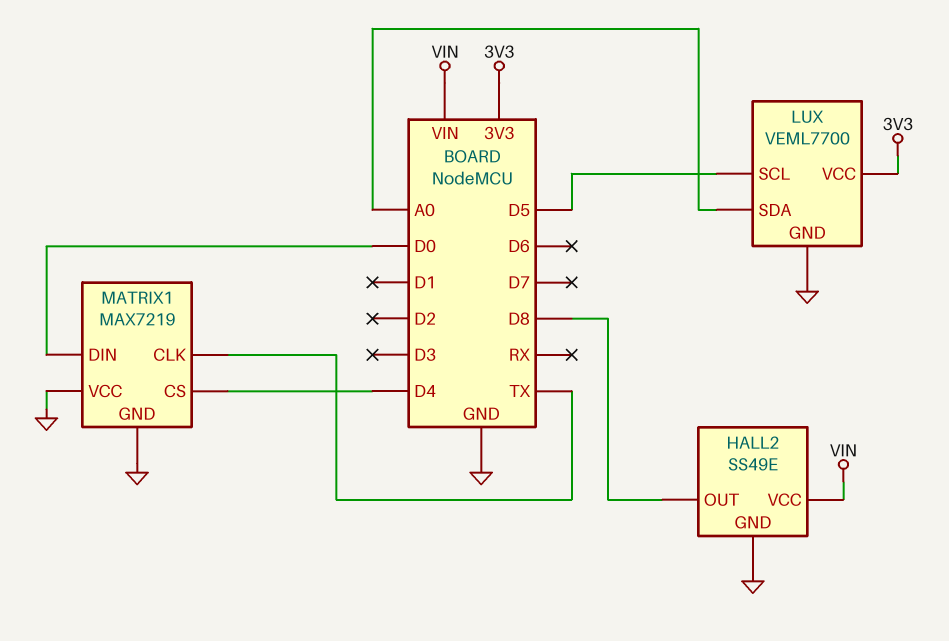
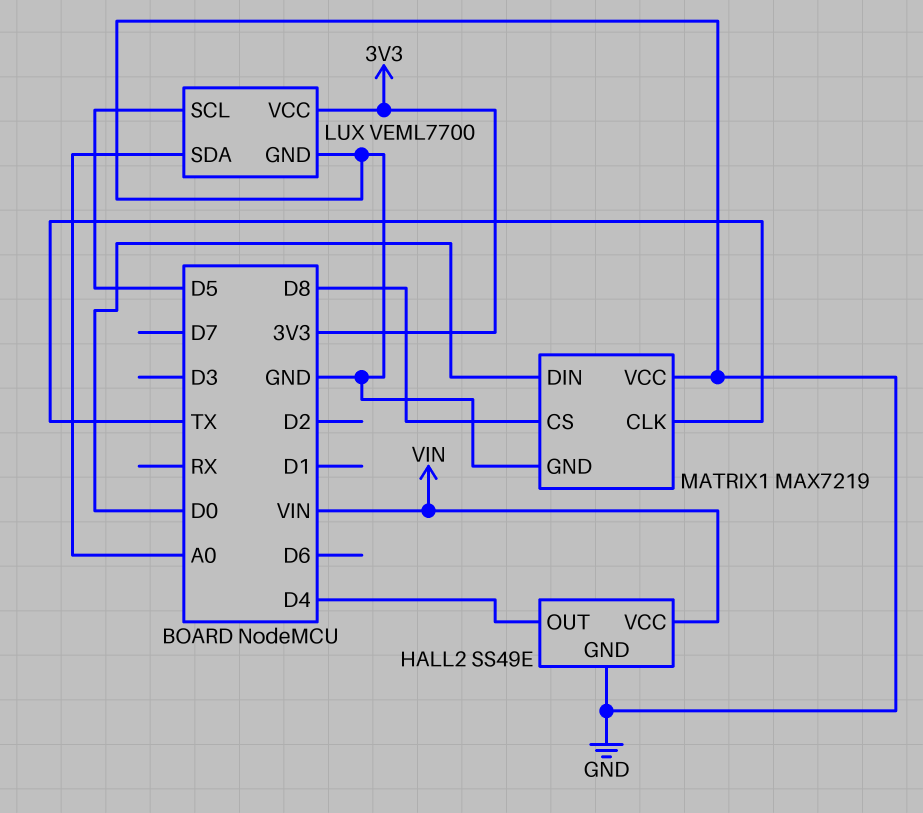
HALL2 pin OUT: D8 -> D4
MATRIX1 pin CS: D4 -> D8

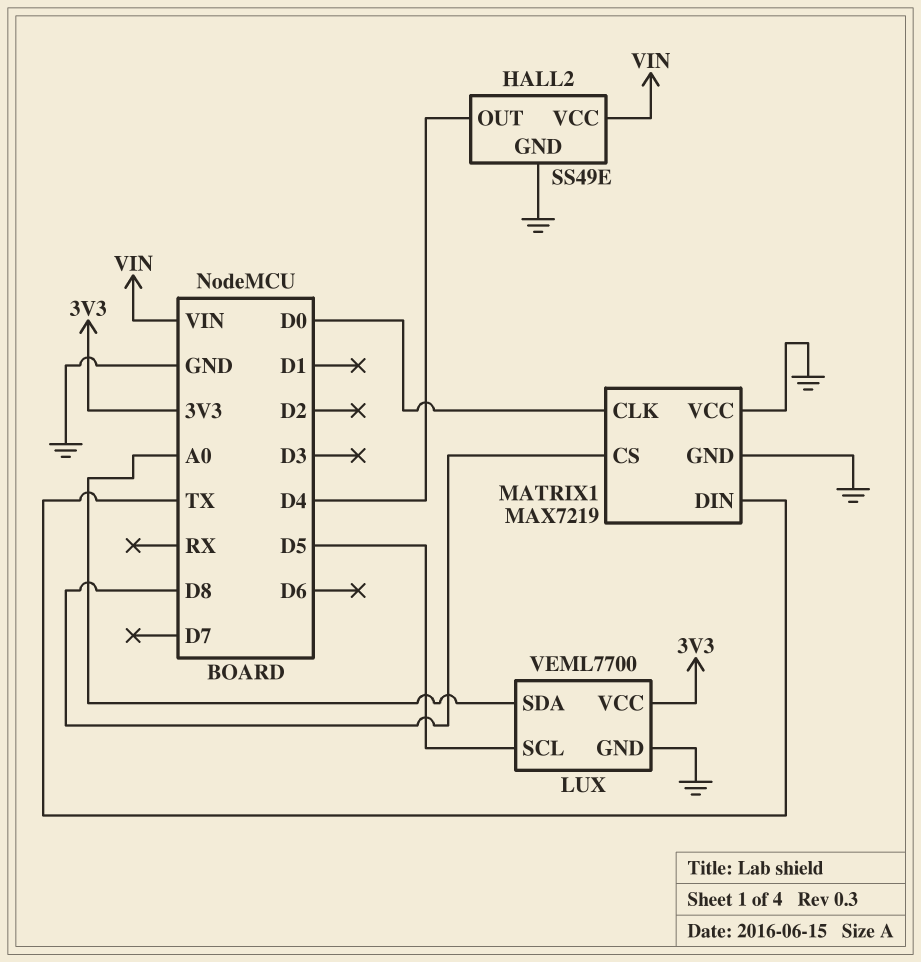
MATRIX1 pin CLK: TX -> D0
MATRIX1 pin DIN: D0 -> TX

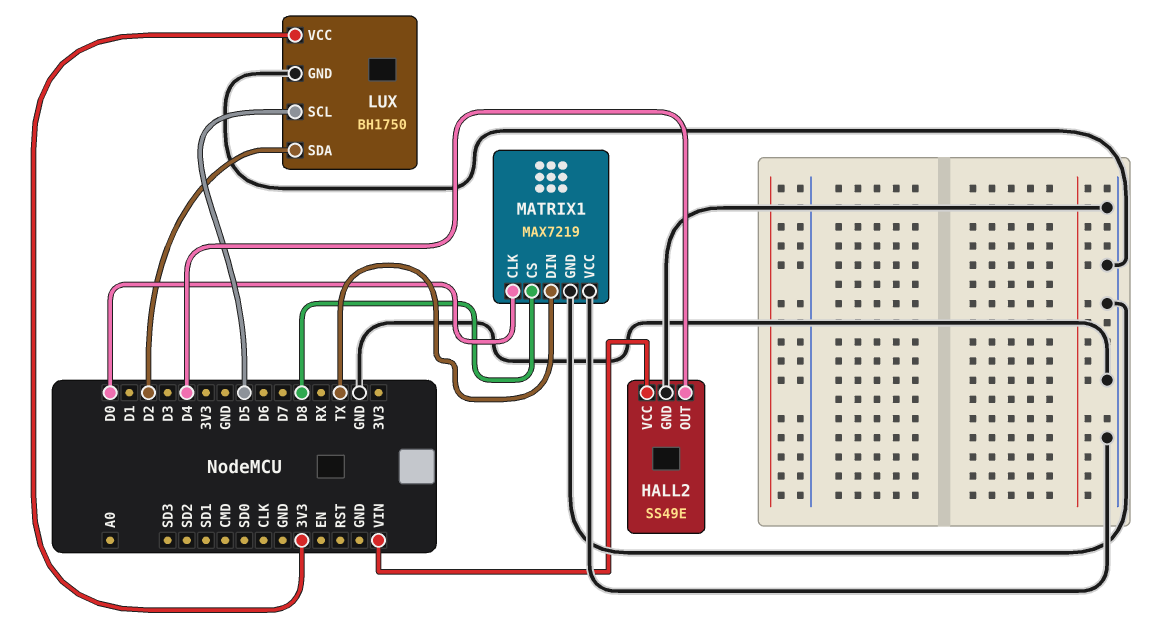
LUX: VEML7700 -> BH1750
LUX pin SDA: A0 -> D2

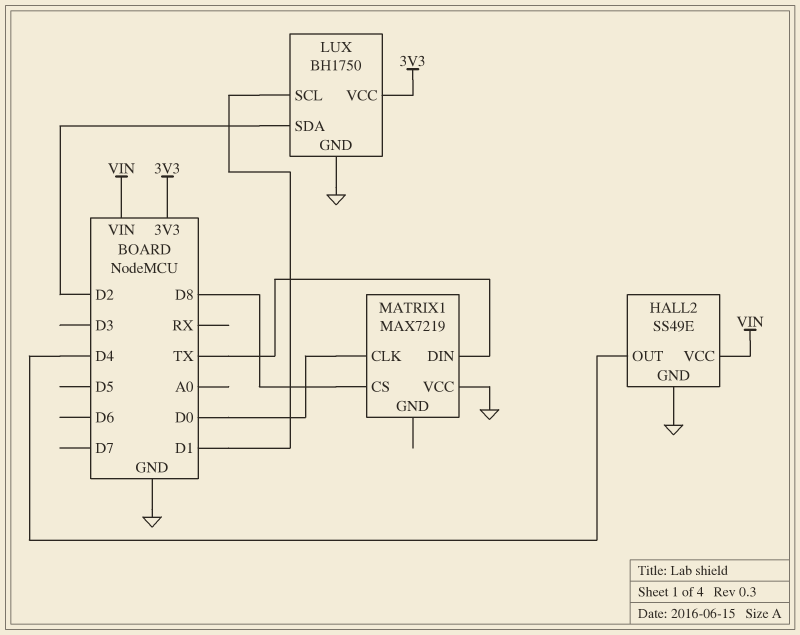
LUX pin SCL: D5 -> D1
MATRIX1 pin GND: GND -> none

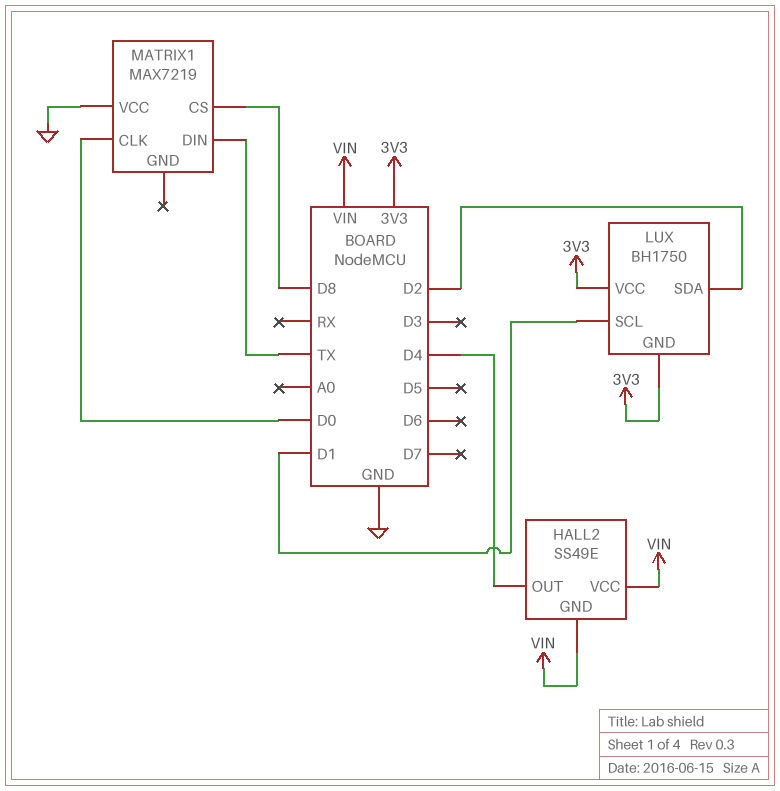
HALL2 pin GND: GND -> VIN
LUX pin GND: GND -> 3V3

